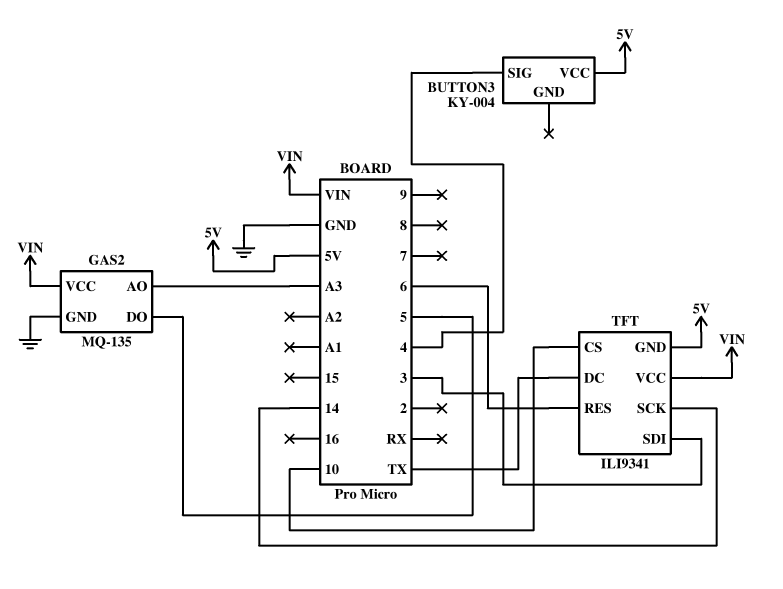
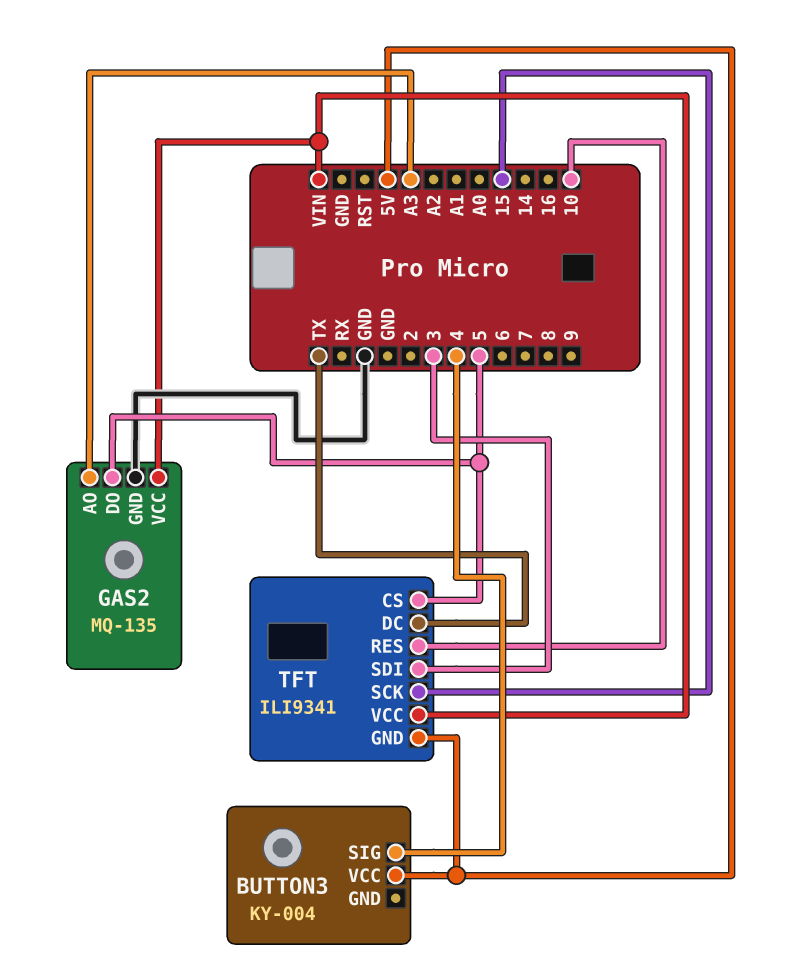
TFT pin CS: 10 -> 5
TFT pin RES: 6 -> 10
TFT pin SCK: 14 -> 15

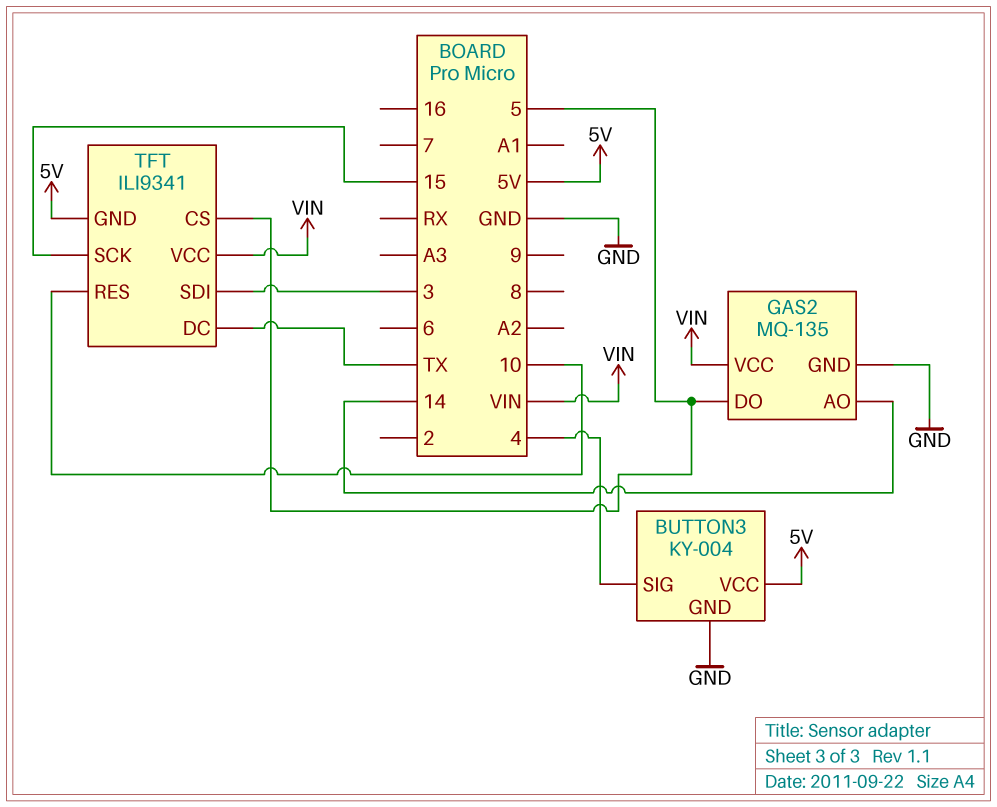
BUTTON3 pin GND: none -> GND
GAS2 pin AO: A3 -> 14

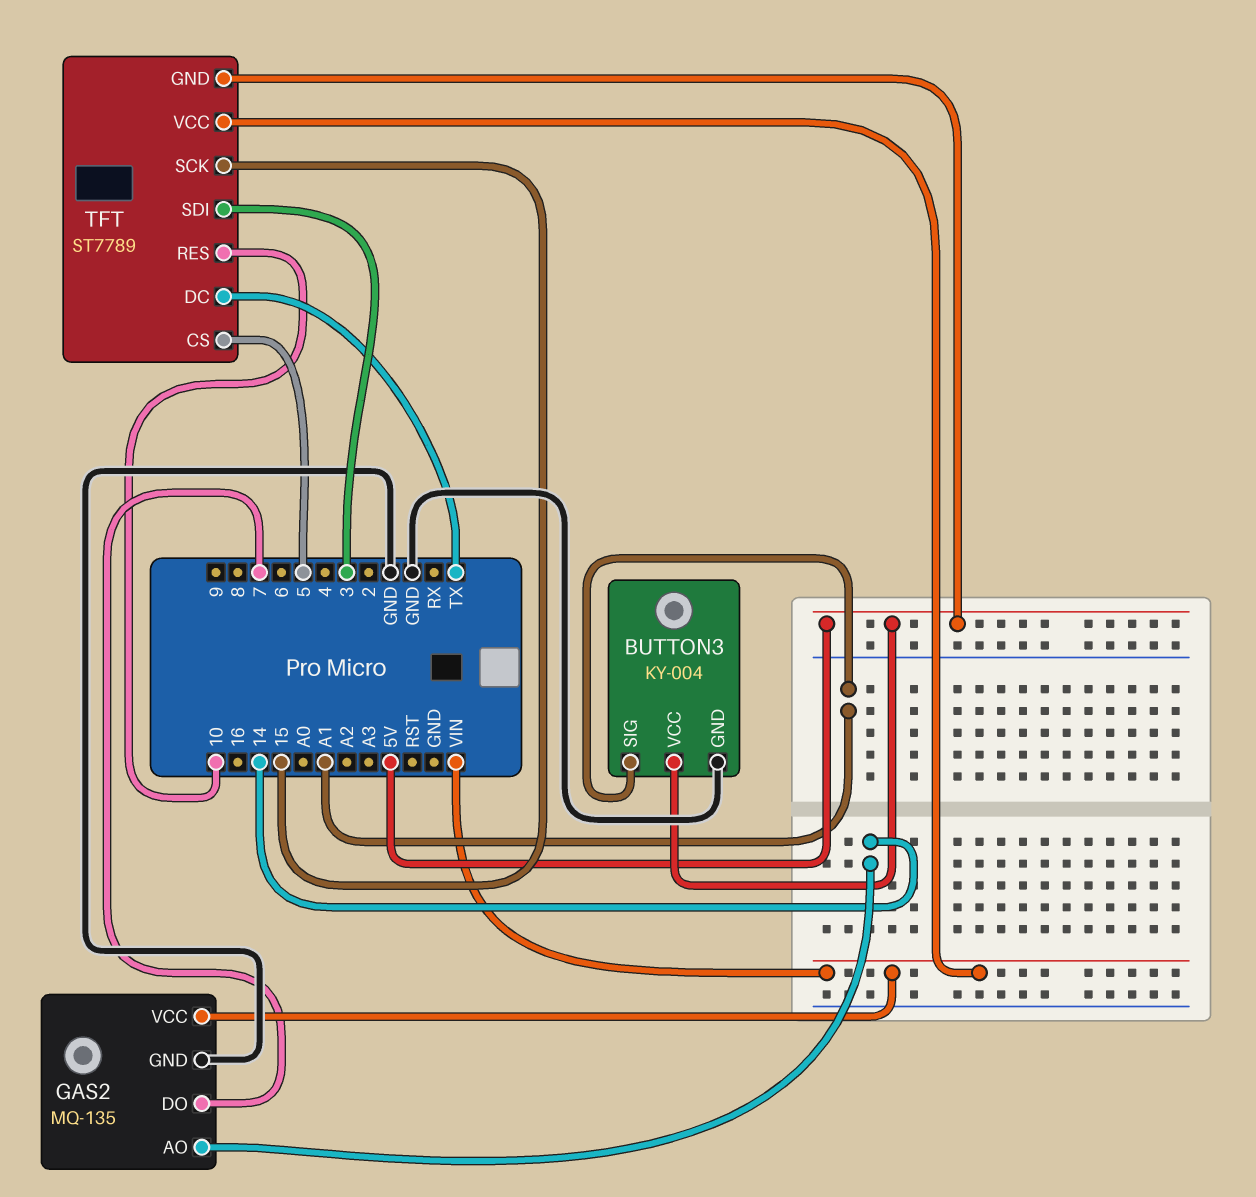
BUTTON3 pin SIG: 4 -> A1
GAS2 pin DO: 5 -> 7
TFT: ILI9341 -> ST7789

